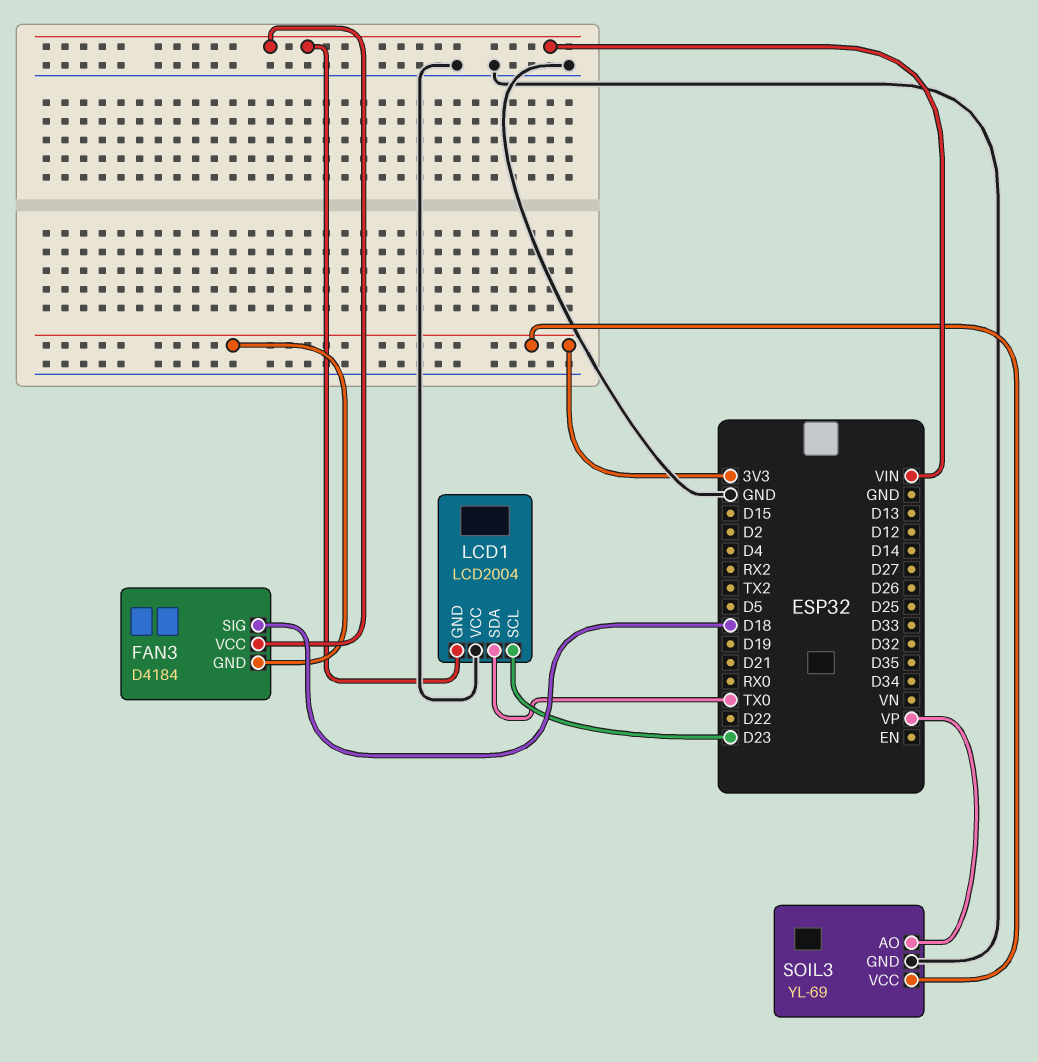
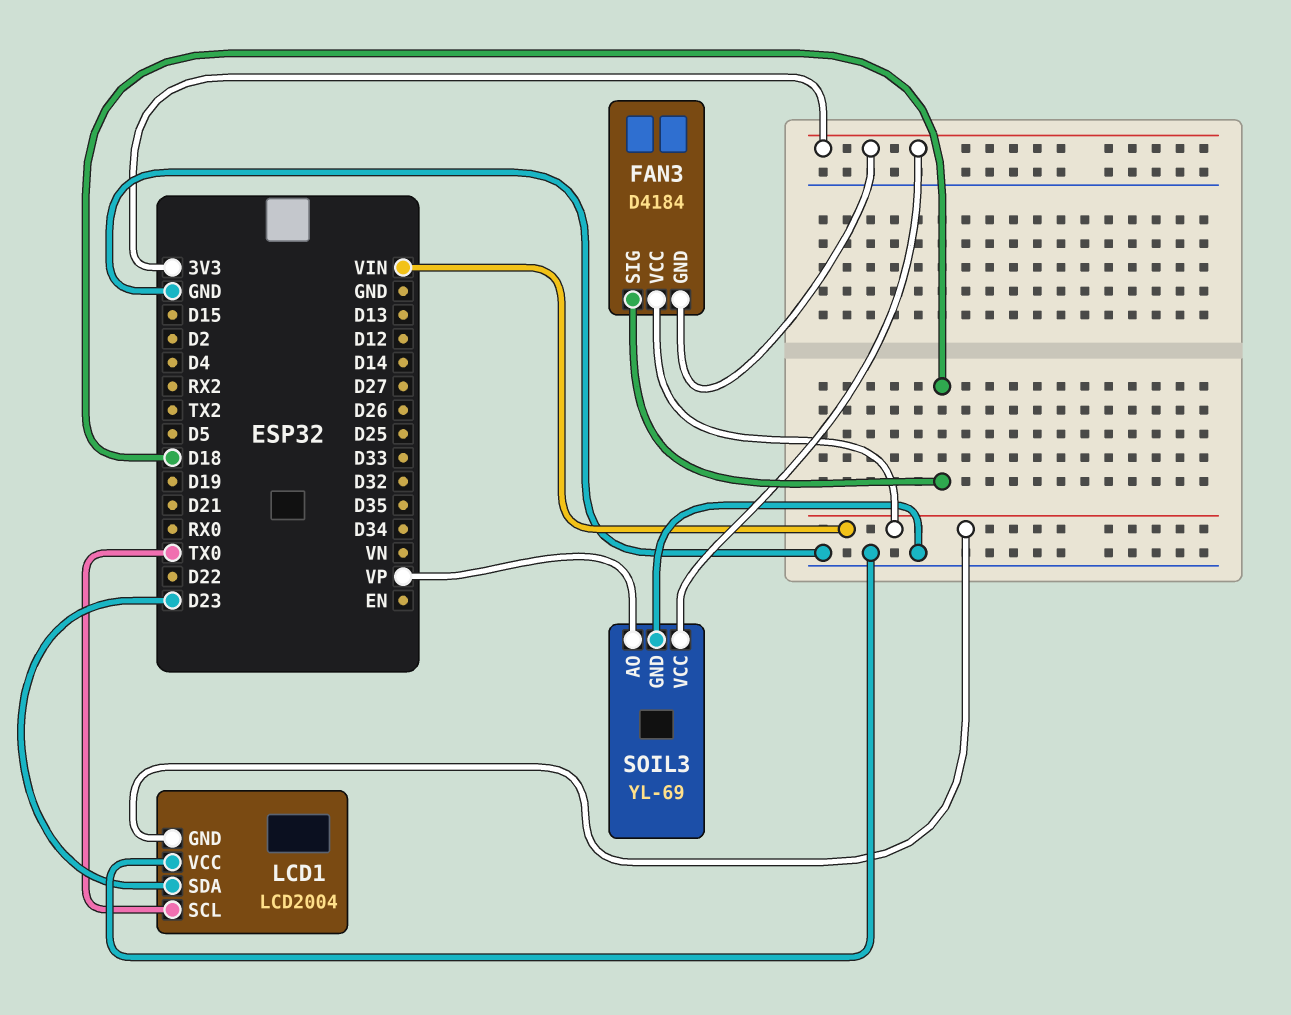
LCD1 pin SCL: D23 -> TX0
LCD1 pin SDA: TX0 -> D23

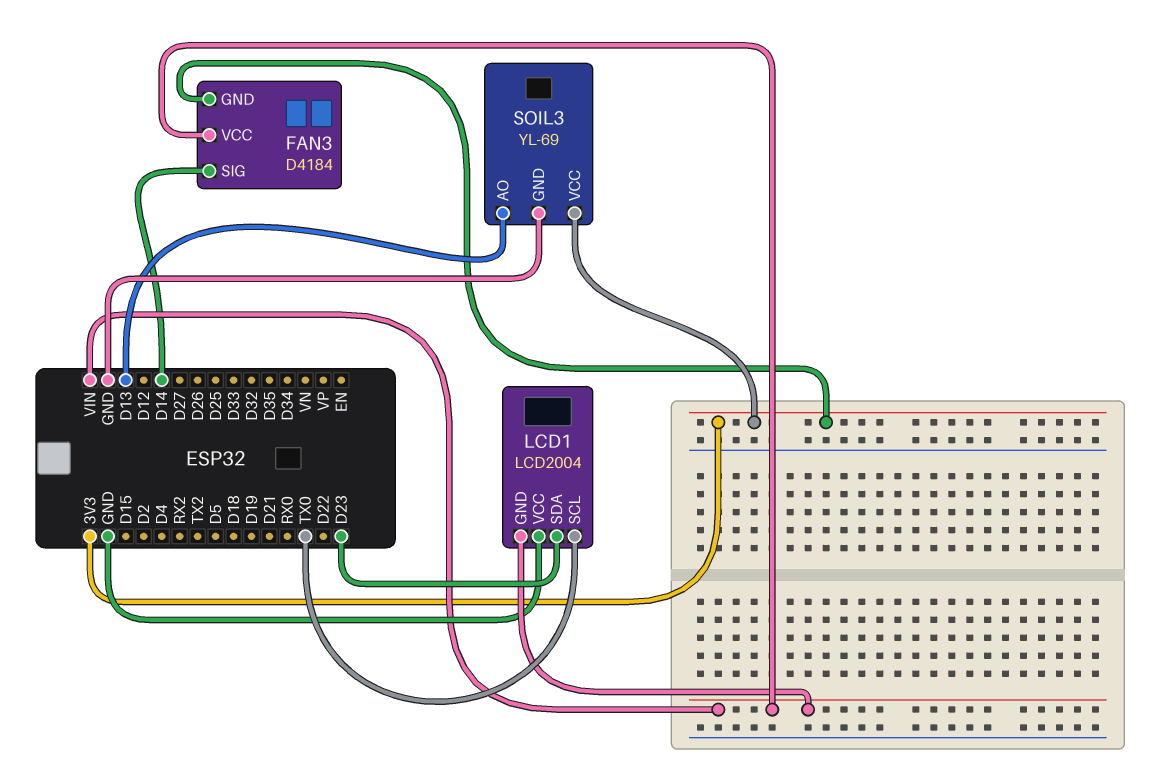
FAN3 pin SIG: D18 -> D14
SOIL3 pin AO: VP -> D13

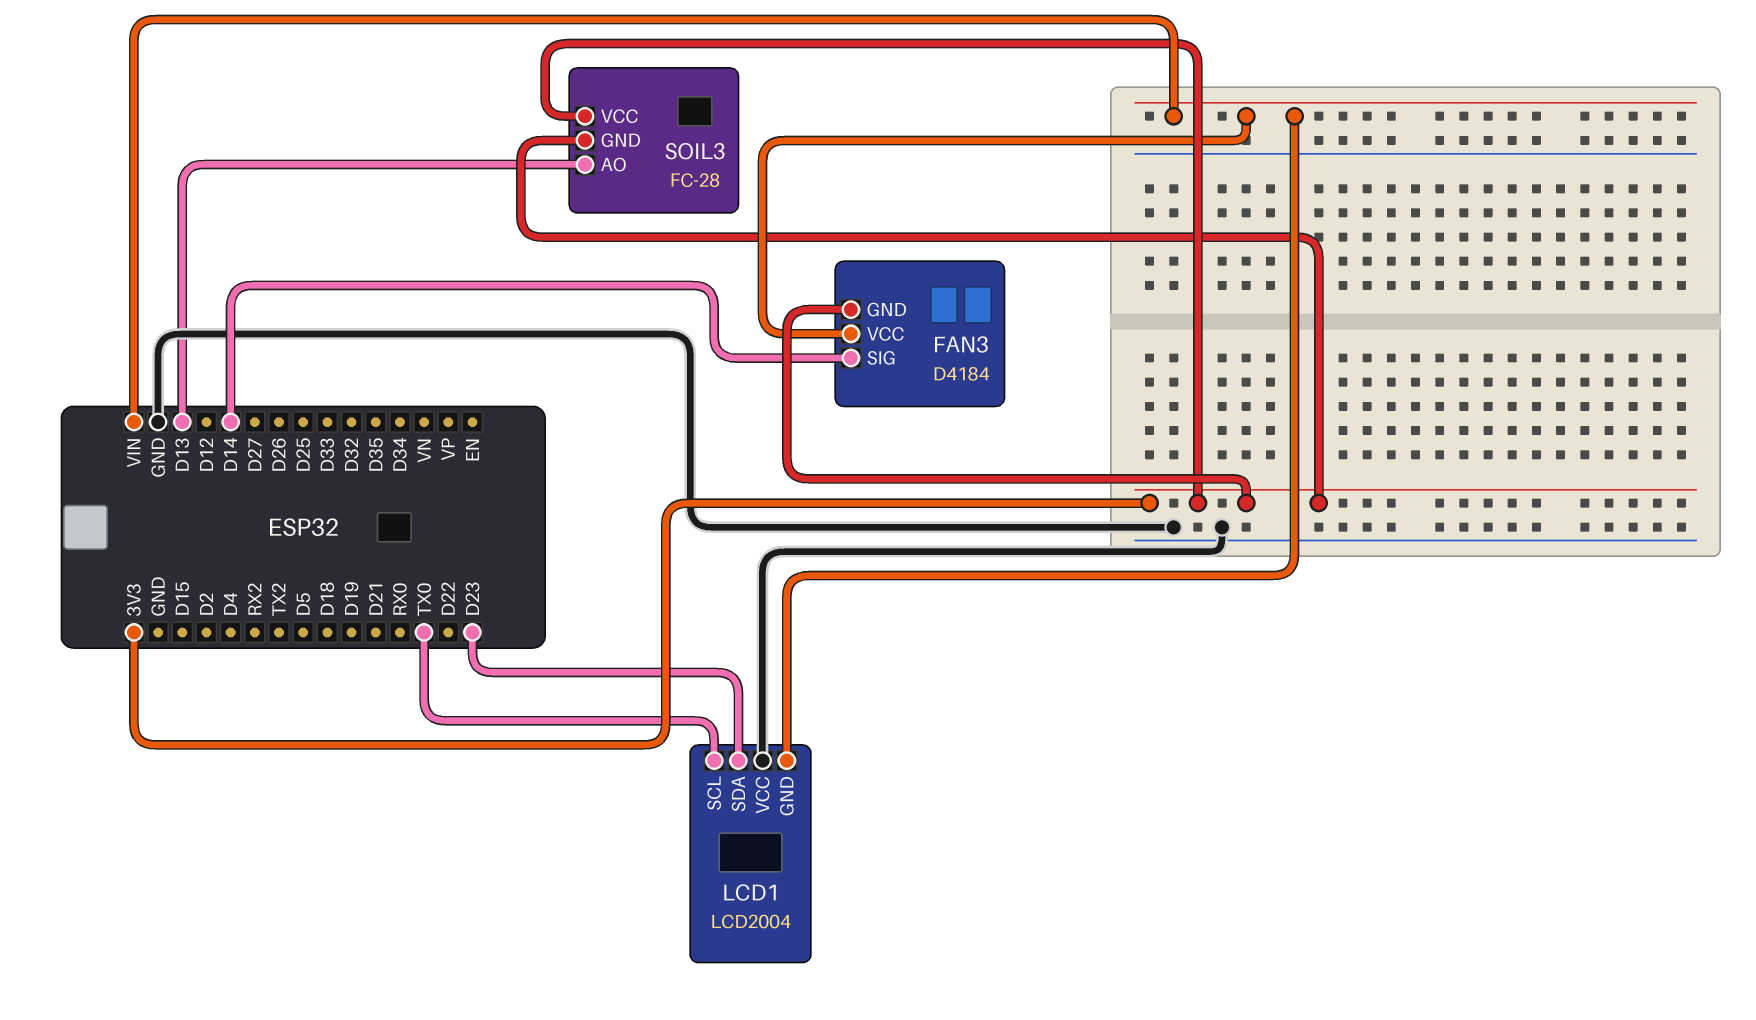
SOIL3: YL-69 -> FC-28
SOIL3 pin GND: GND -> 3V3

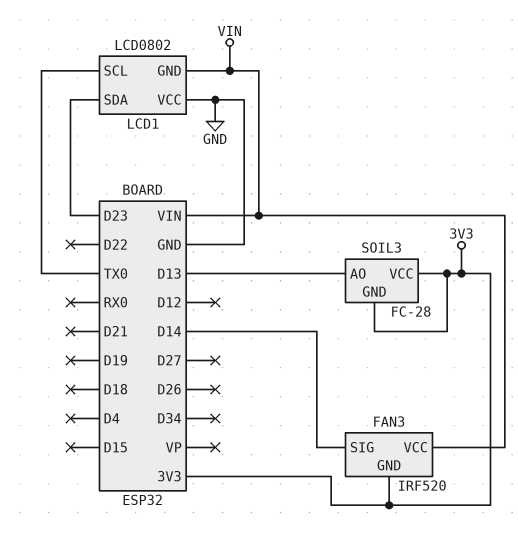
FAN3: D4184 -> IRF520
LCD1: LCD2004 -> LCD0802

